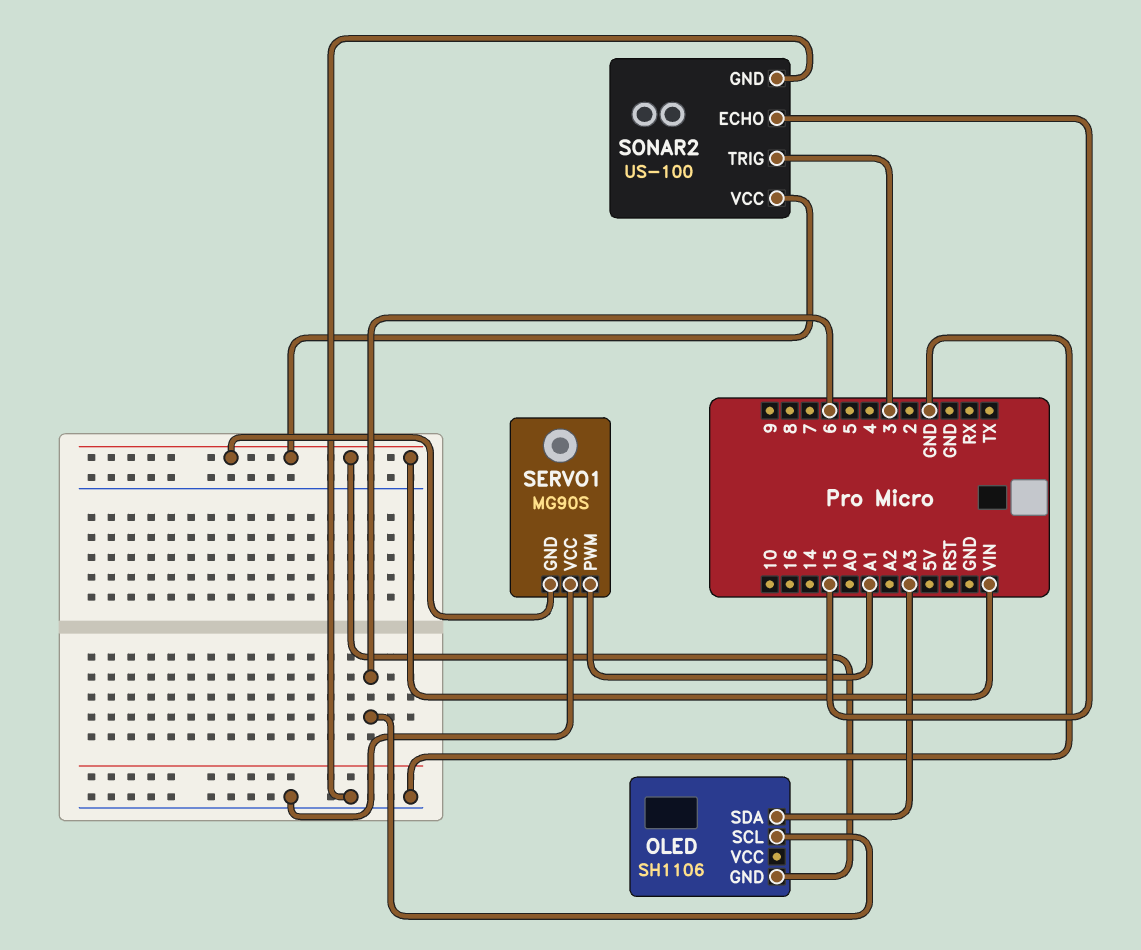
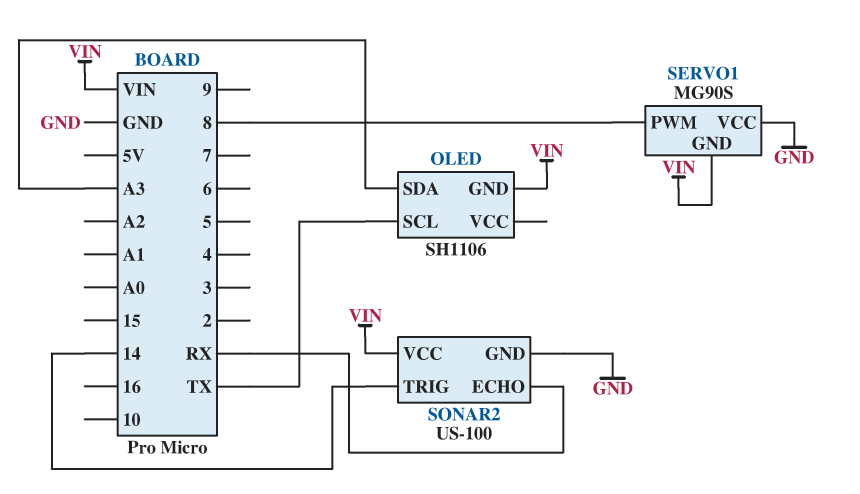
OLED pin SCL: 6 -> TX
SERVO1 pin PWM: A1 -> 8
SONAR2 pin ECHO: 15 -> RX
SONAR2 pin TRIG: 3 -> 14

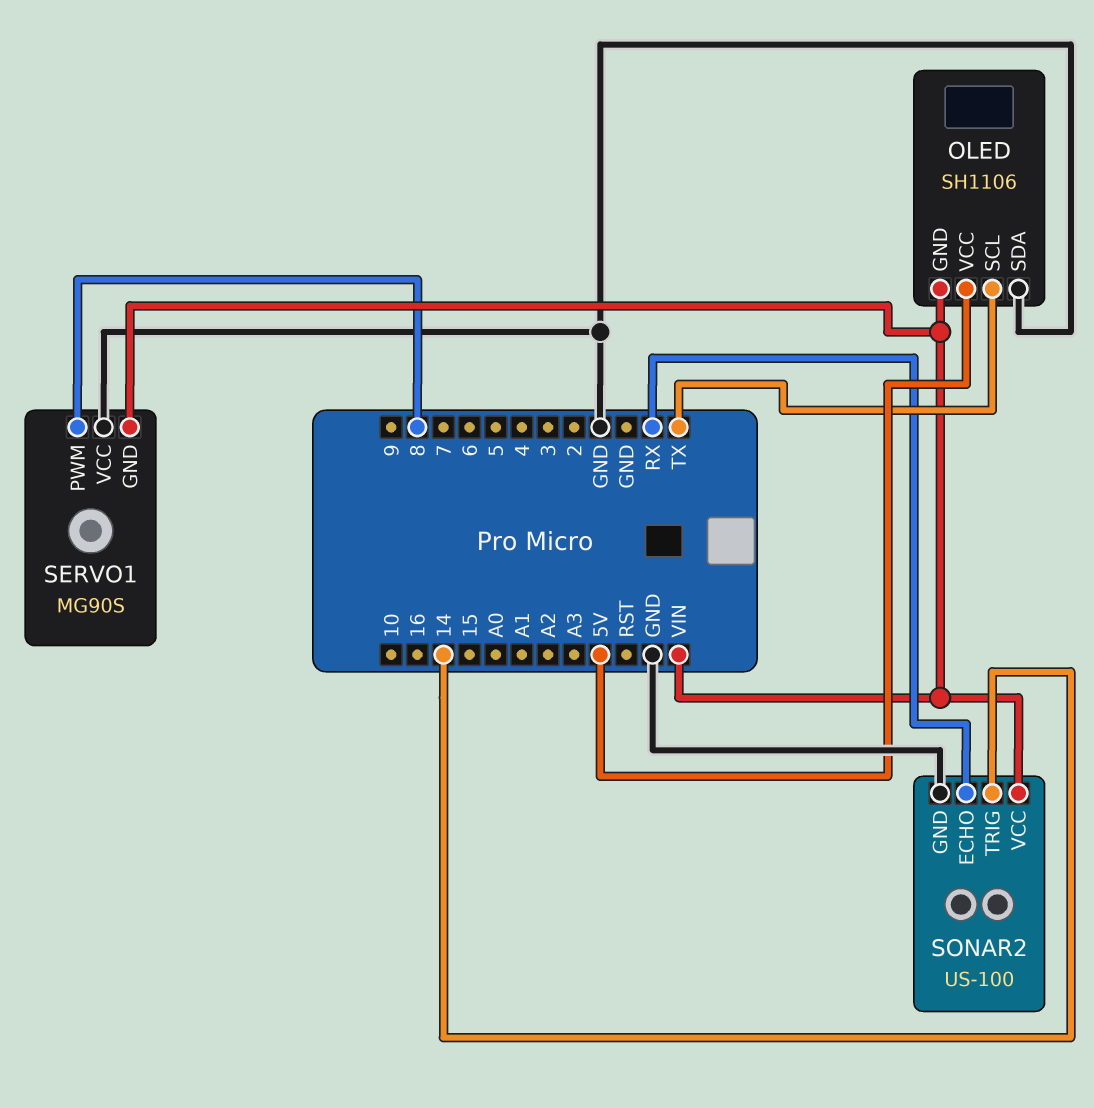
OLED pin SDA: A3 -> GND
OLED pin VCC: none -> 5V

